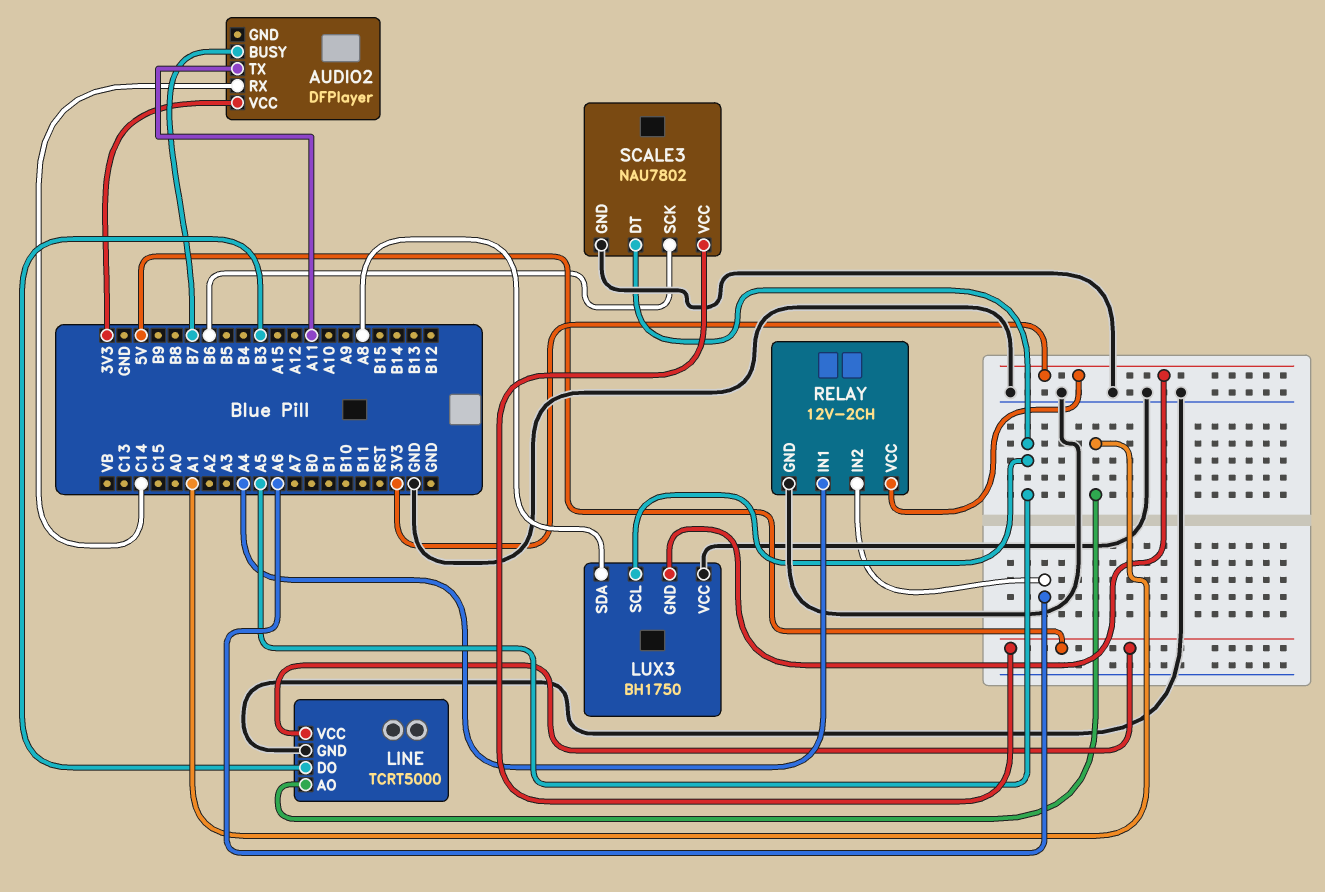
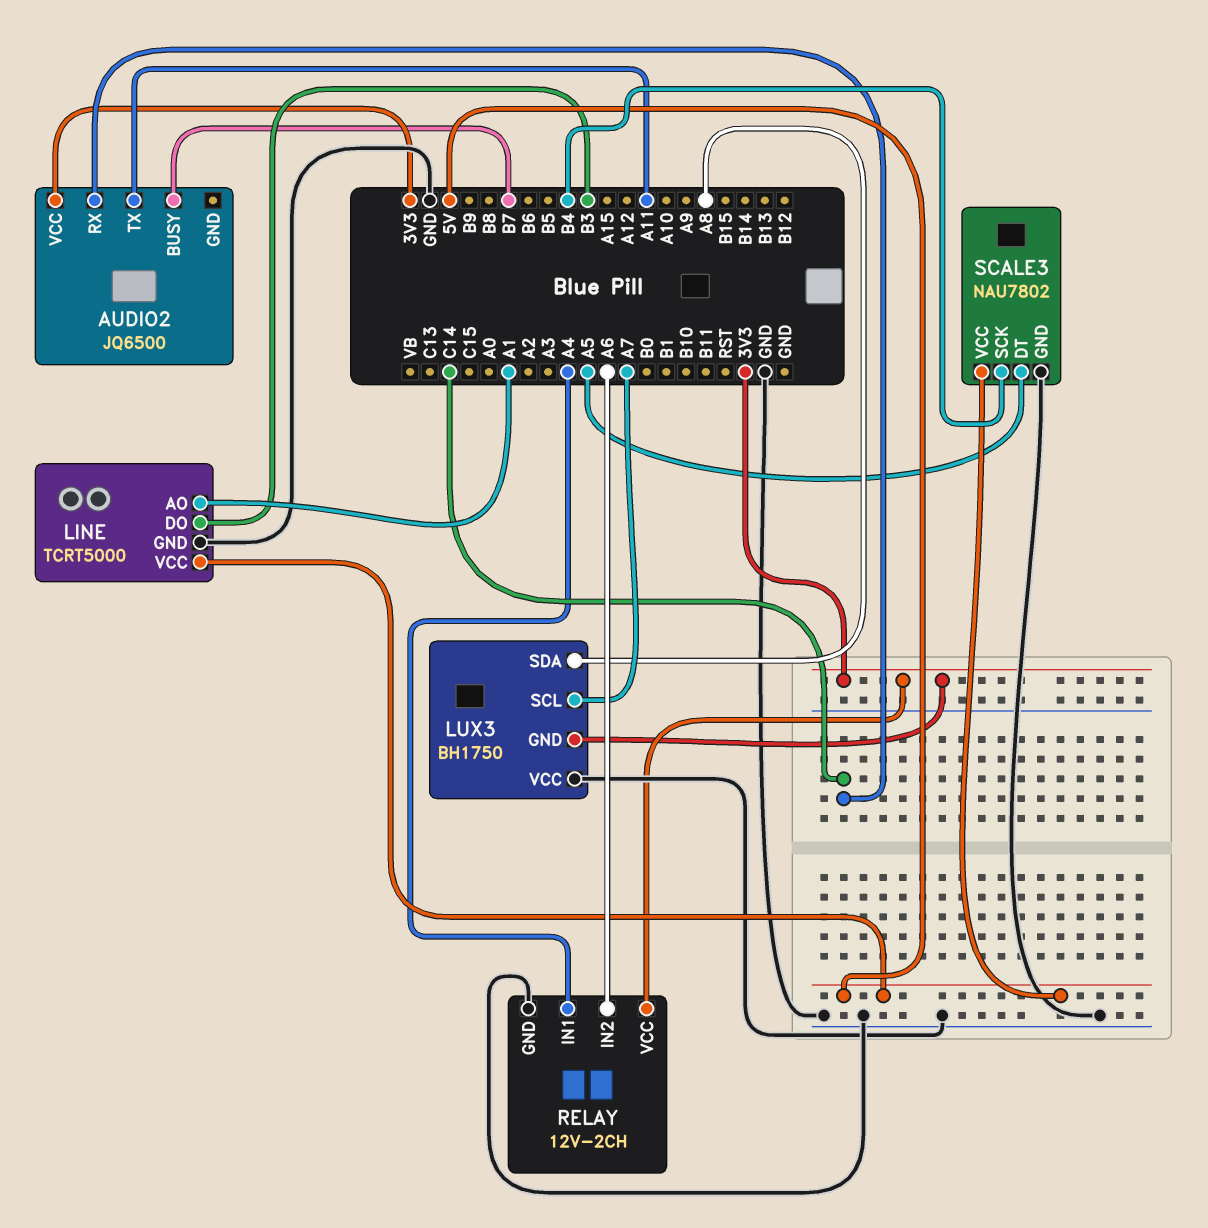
AUDIO2: DFPlayer -> JQ6500
LUX3 pin SCL: A5 -> A7
SCALE3 pin SCK: B6 -> B4

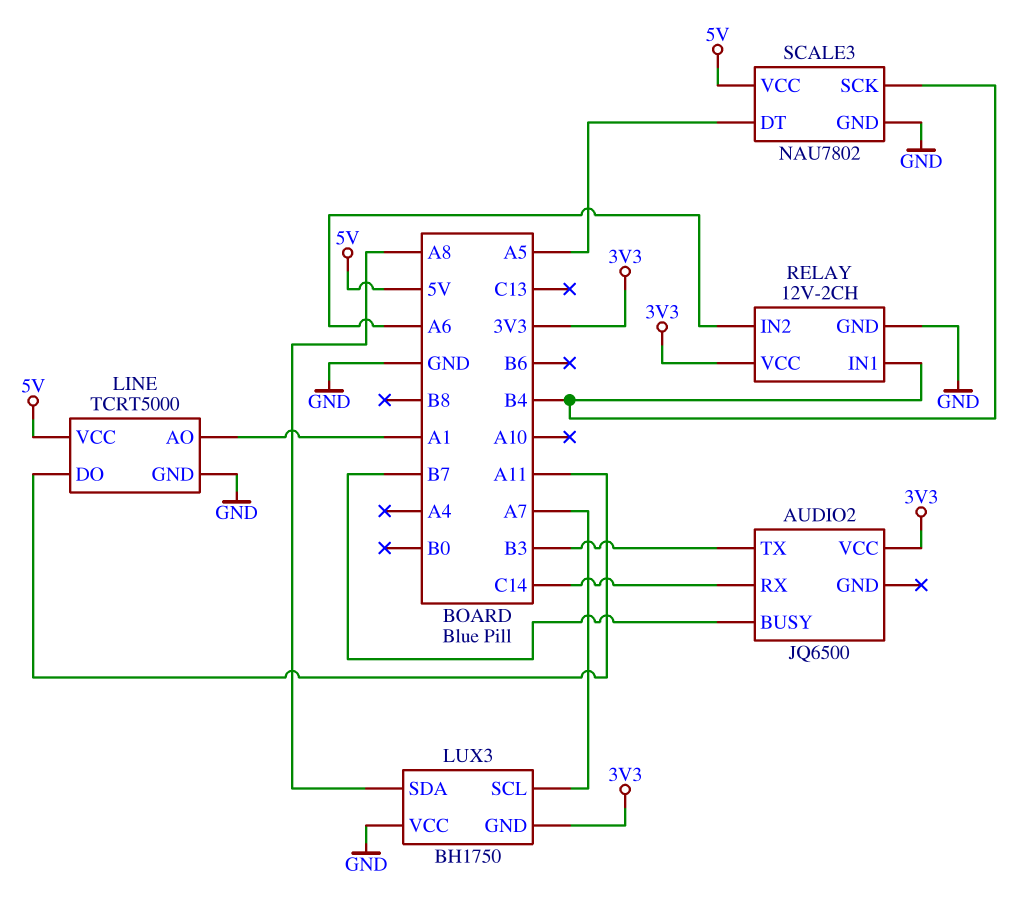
AUDIO2 pin TX: A11 -> B3
LINE pin DO: B3 -> A11
RELAY pin IN1: A4 -> B4

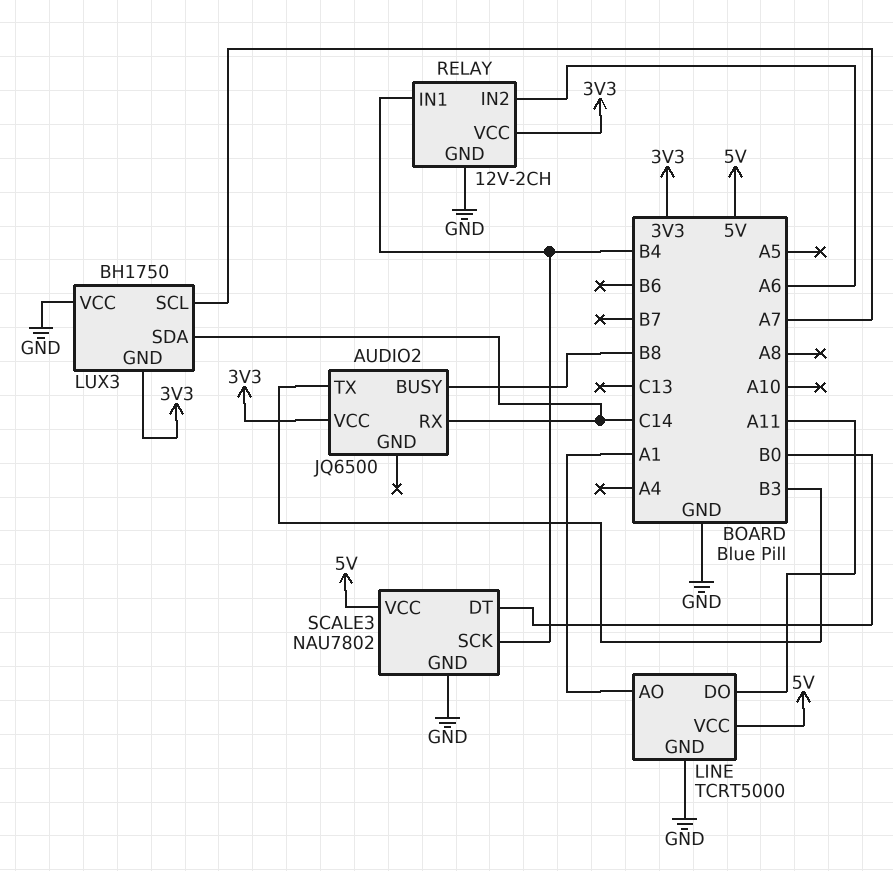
AUDIO2 pin BUSY: B7 -> B8
LUX3 pin SDA: A8 -> C14
SCALE3 pin DT: A5 -> B0

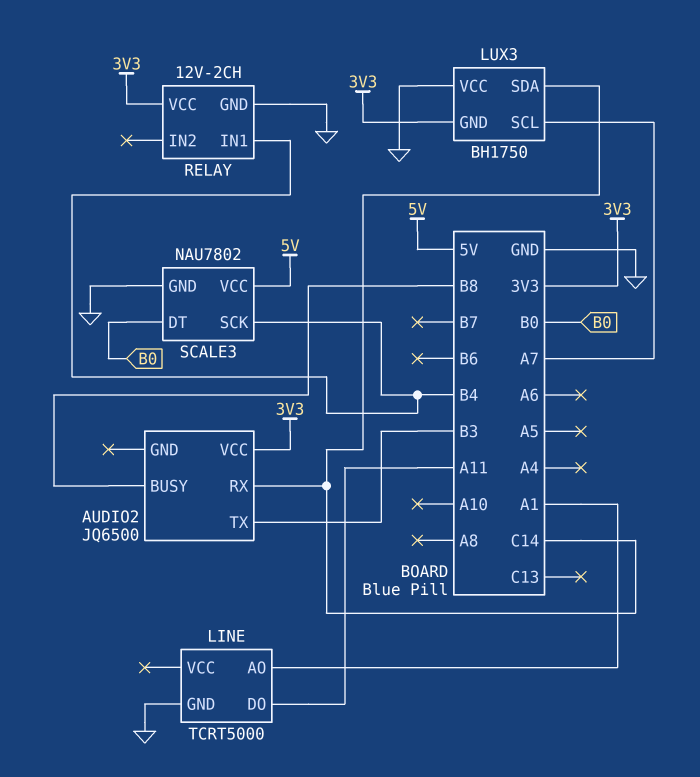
LINE pin VCC: 5V -> none
RELAY pin IN2: A6 -> none

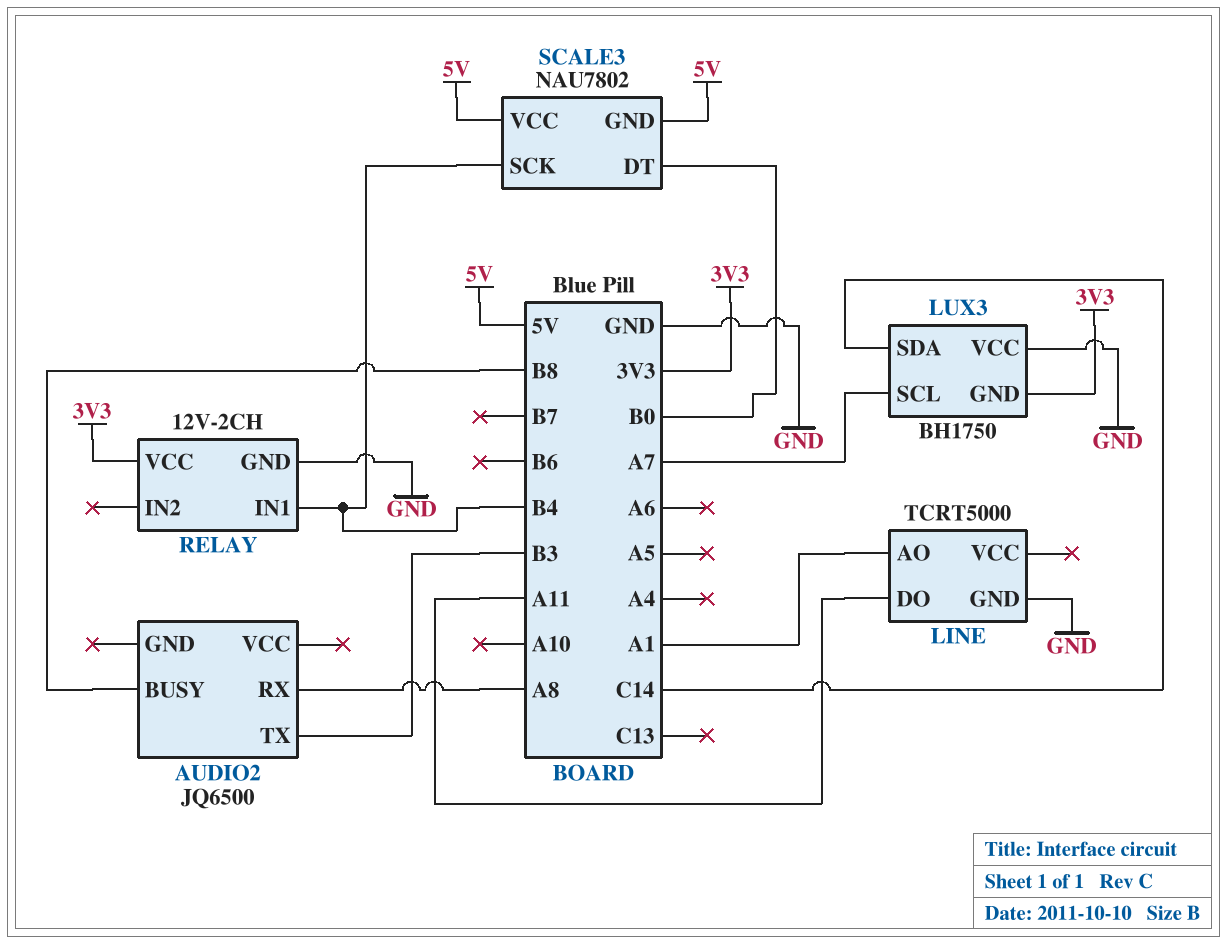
AUDIO2 pin RX: C14 -> A8
AUDIO2 pin VCC: 3V3 -> none
SCALE3 pin GND: GND -> 5V

